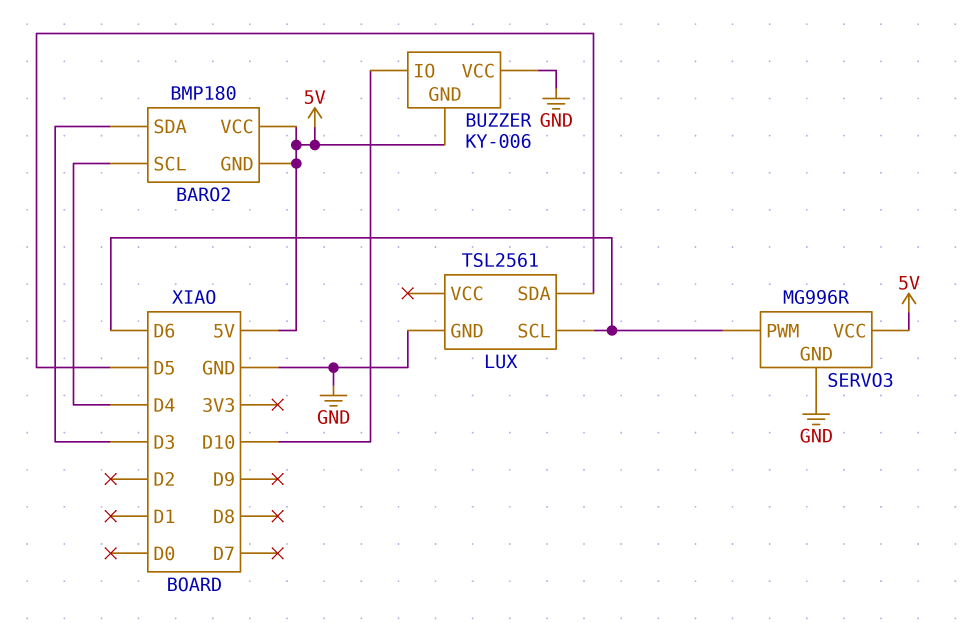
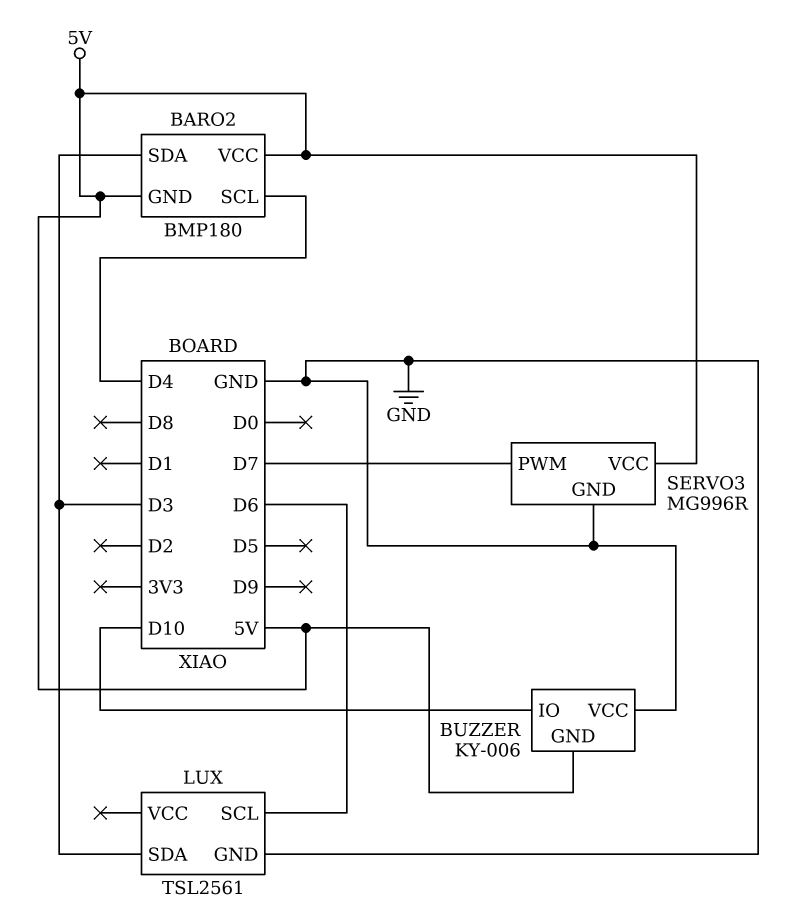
LUX pin SDA: D5 -> D3
SERVO3 pin PWM: D6 -> D7

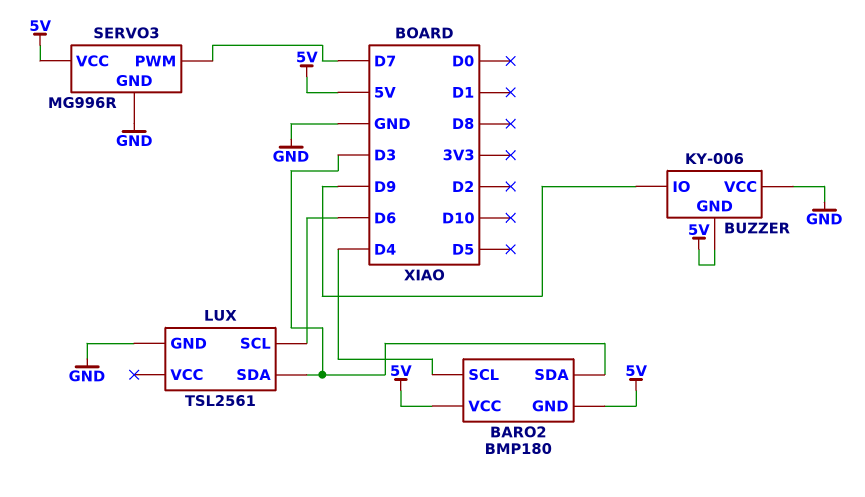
BUZZER pin IO: D10 -> D9

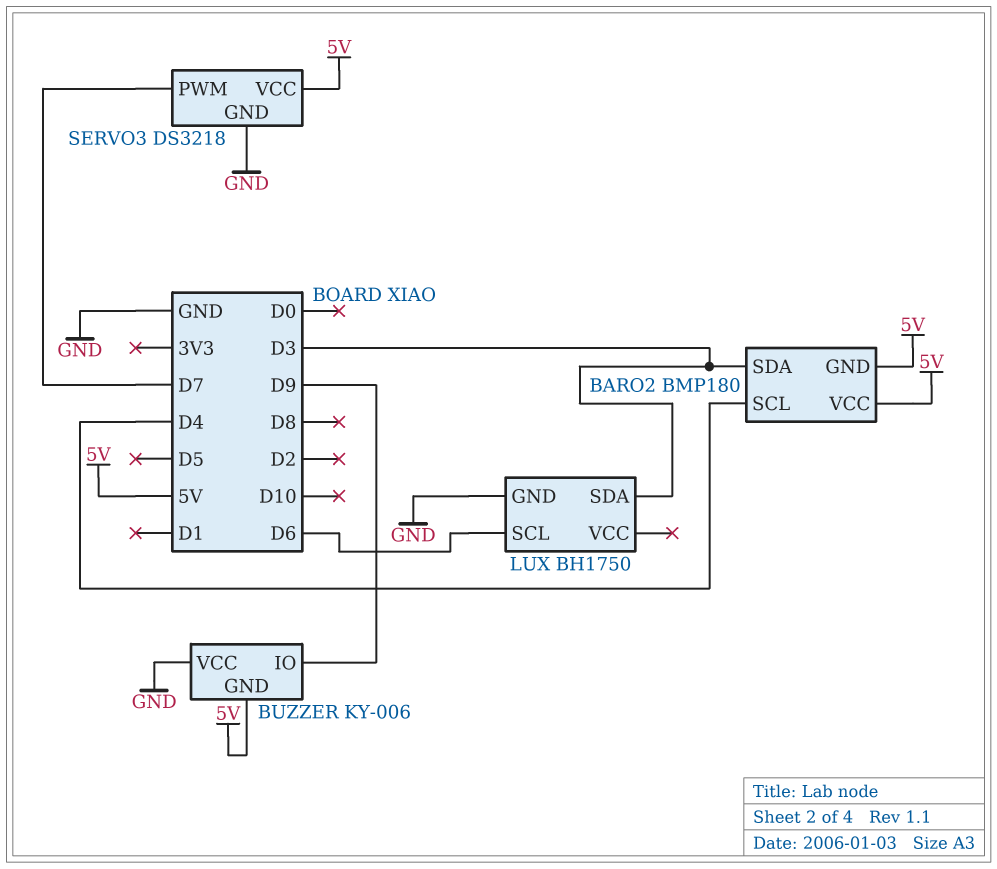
LUX: TSL2561 -> BH1750
SERVO3: MG996R -> DS3218

